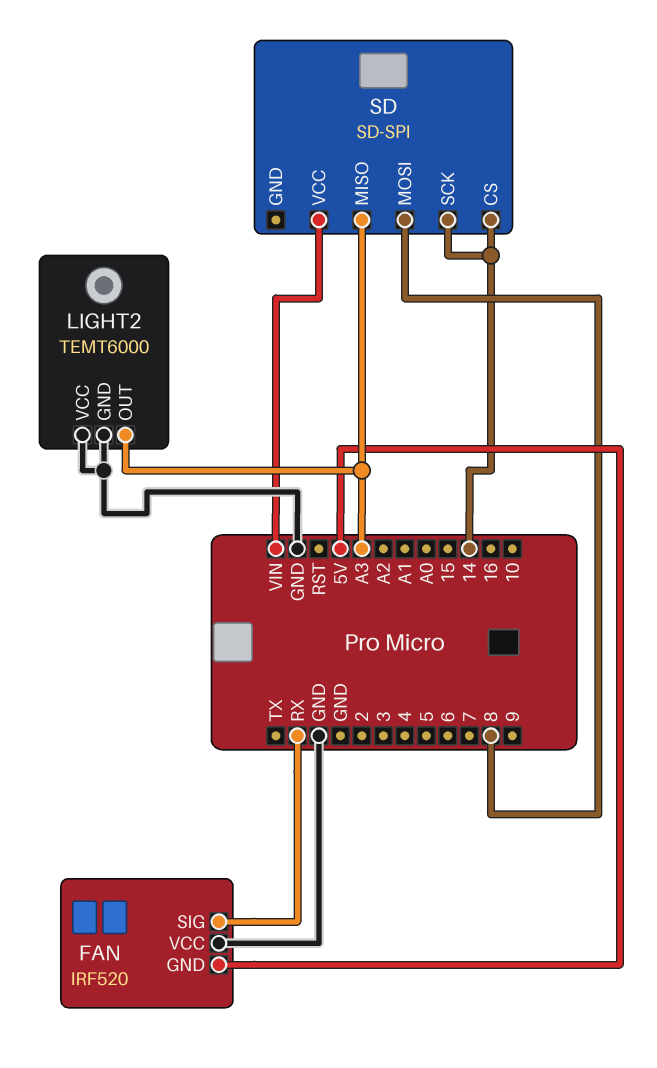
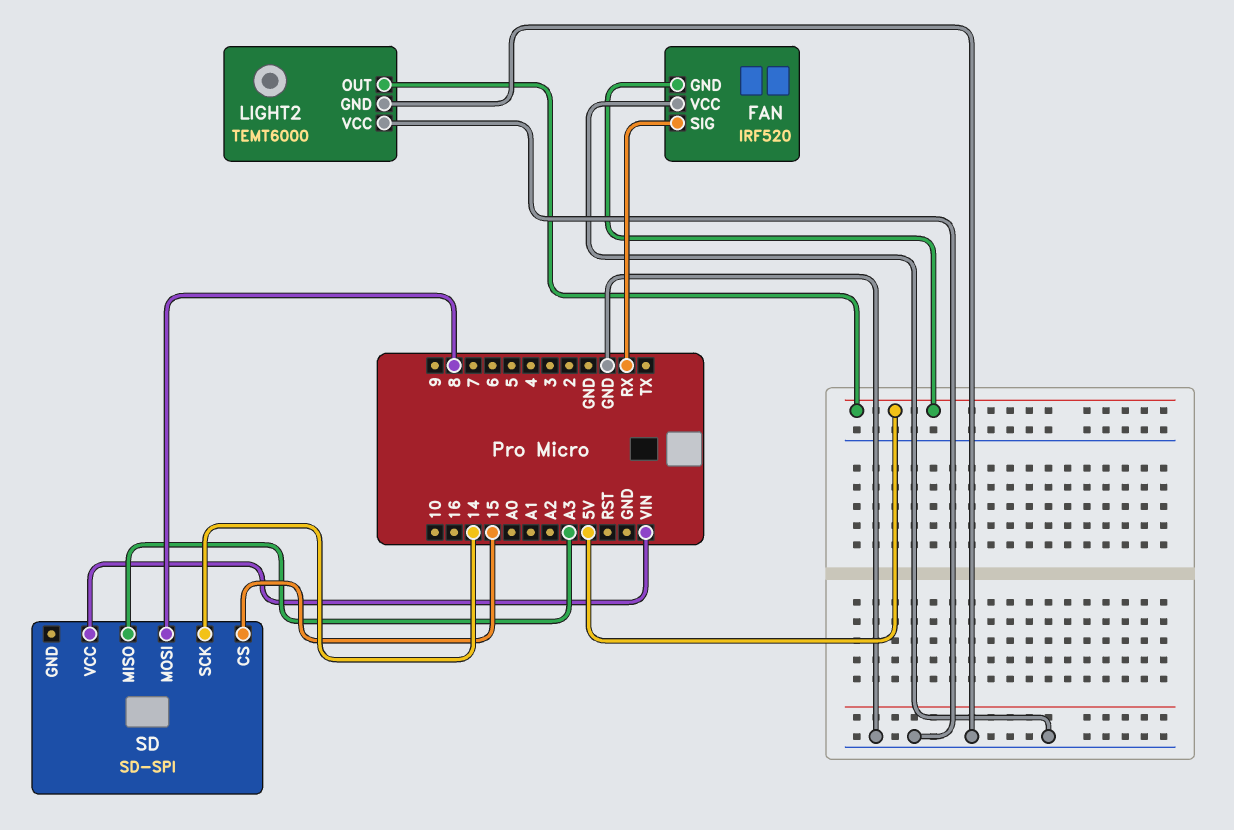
LIGHT2 pin OUT: A3 -> 5V
SD pin CS: 14 -> 15

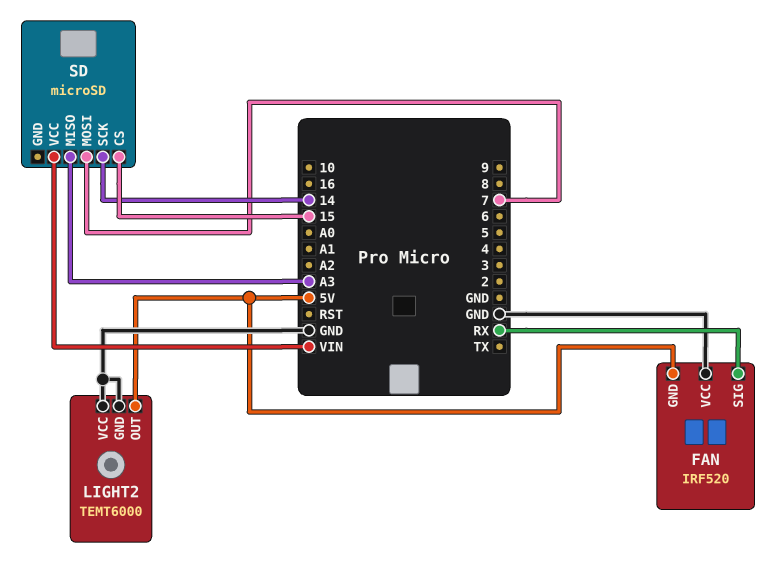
SD: SD-SPI -> microSD
SD pin MOSI: 8 -> 7

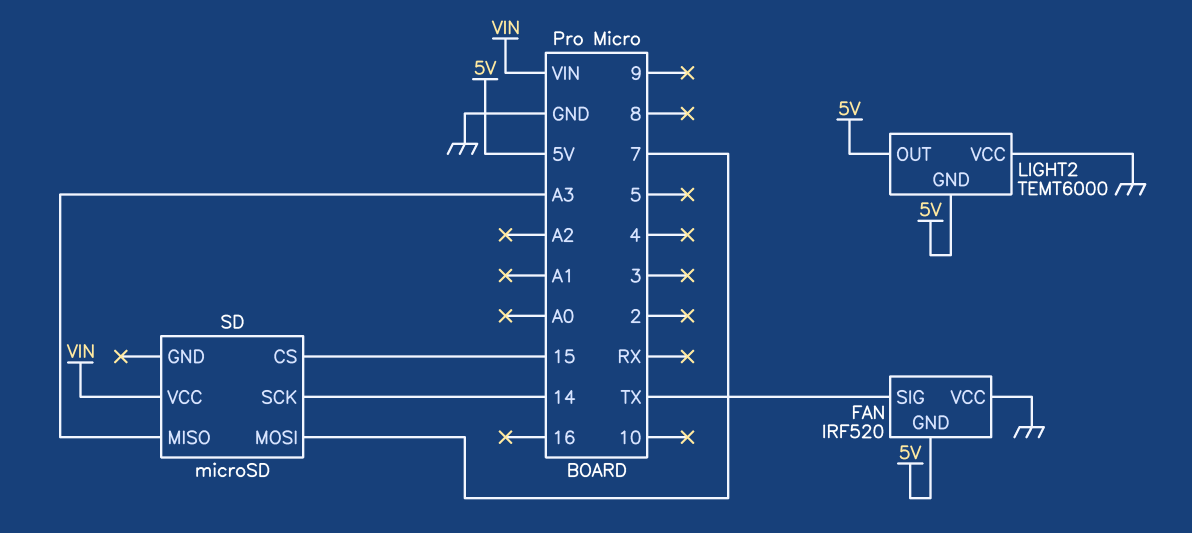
FAN pin SIG: RX -> TX
LIGHT2 pin GND: GND -> 5V

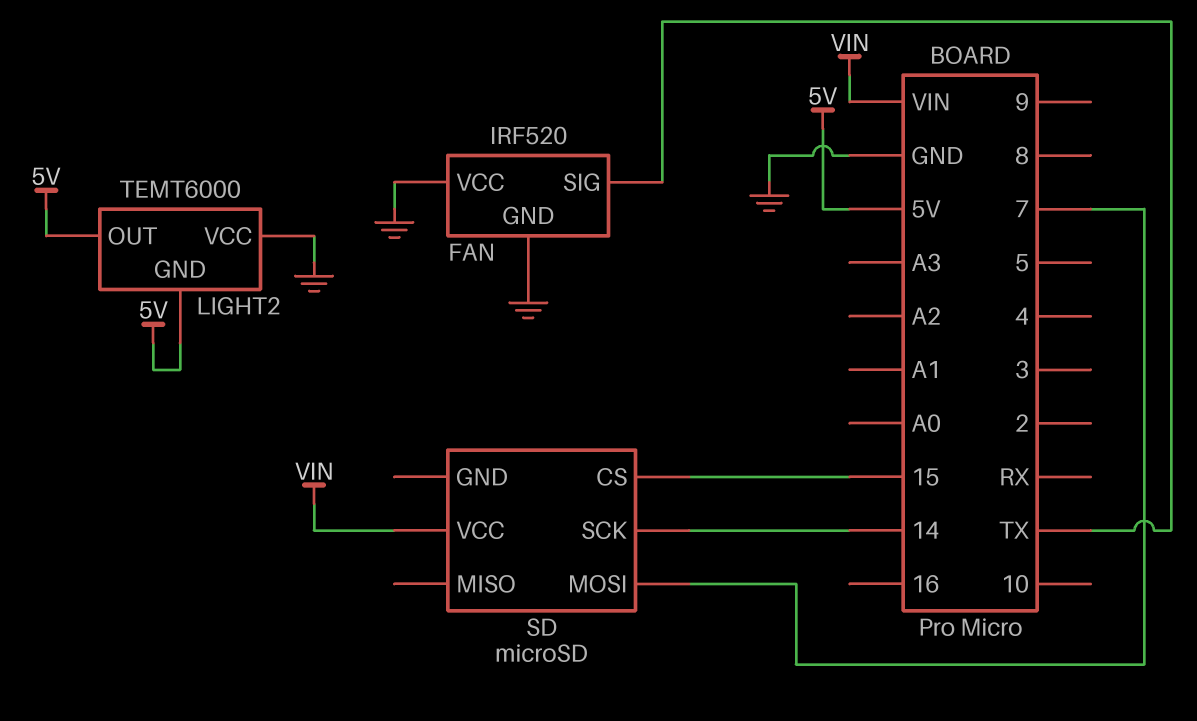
FAN pin GND: 5V -> GND
SD pin MISO: A3 -> none

